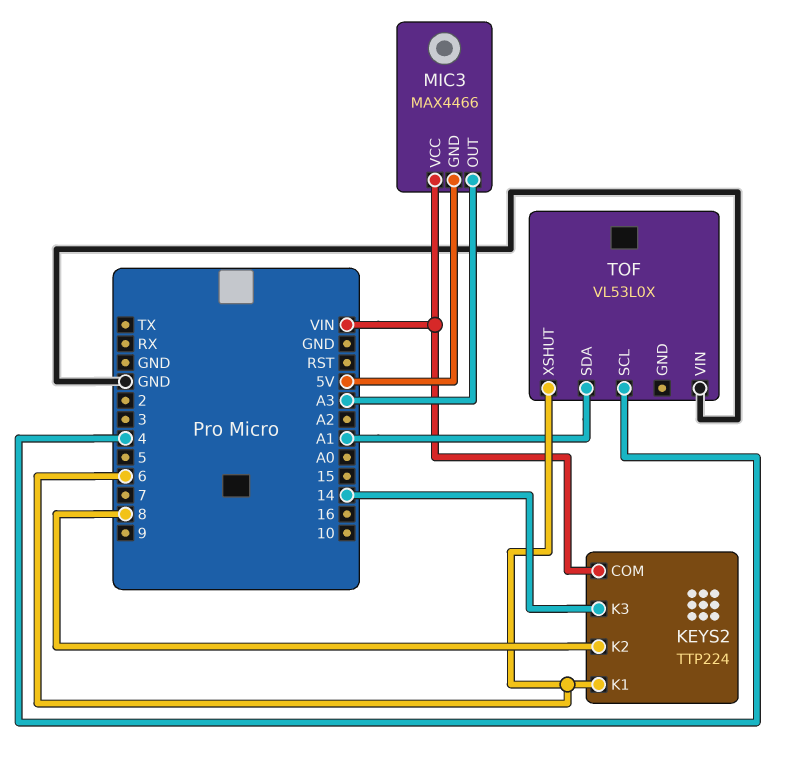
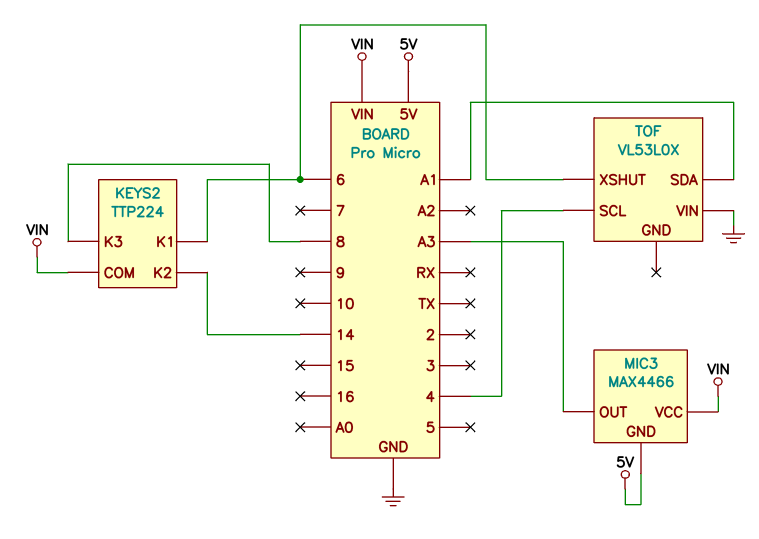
KEYS2 pin K2: 8 -> 14
KEYS2 pin K3: 14 -> 8

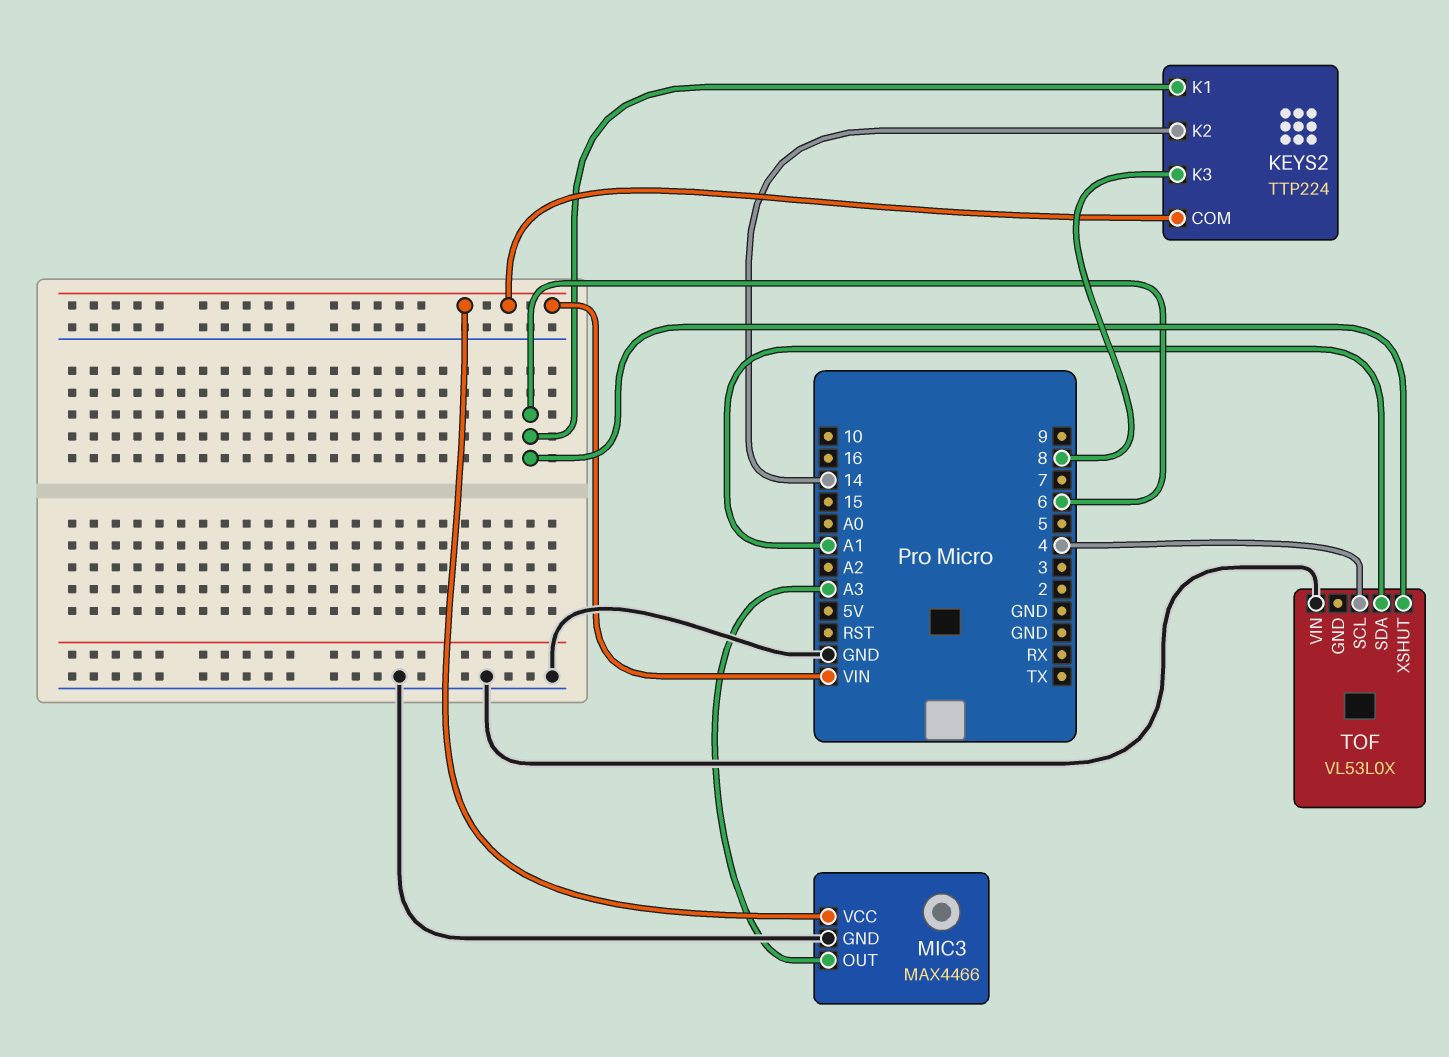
MIC3 pin GND: 5V -> GND

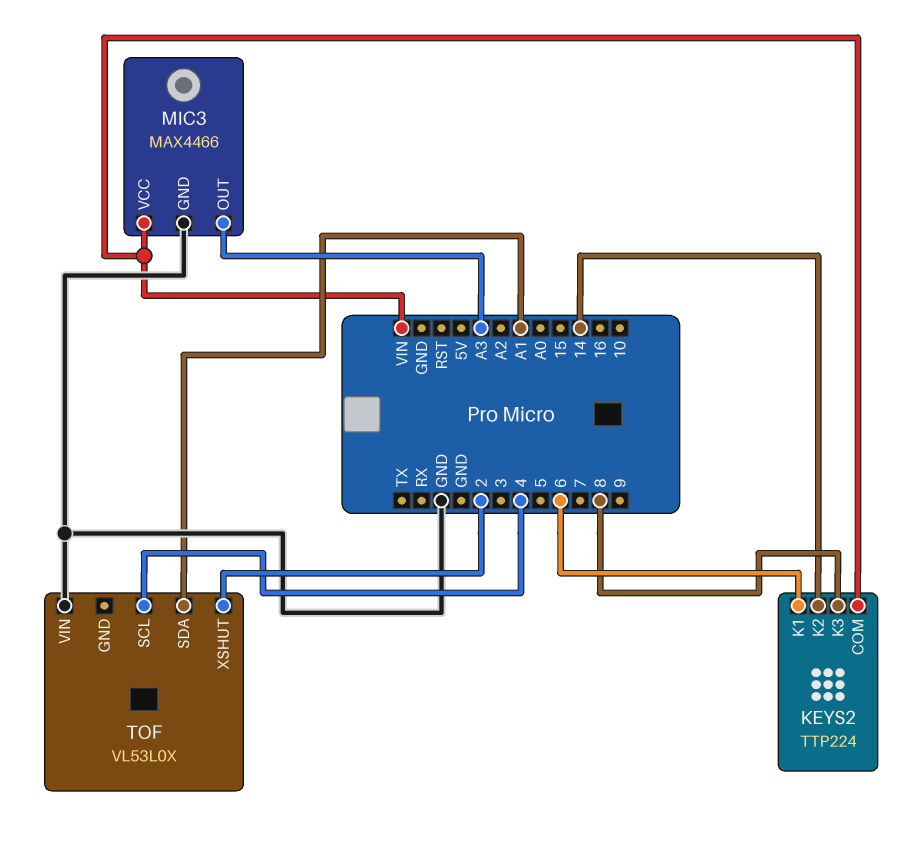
TOF pin XSHUT: 6 -> 2

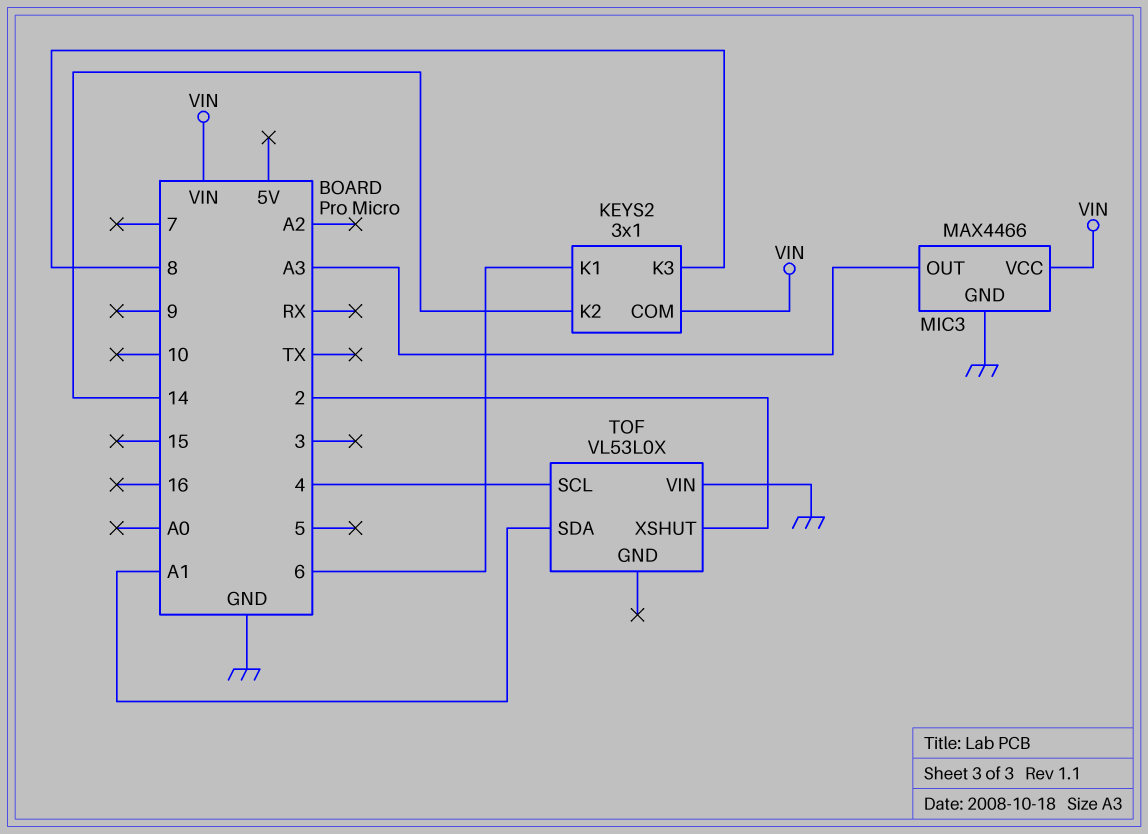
KEYS2: TTP224 -> 3x1

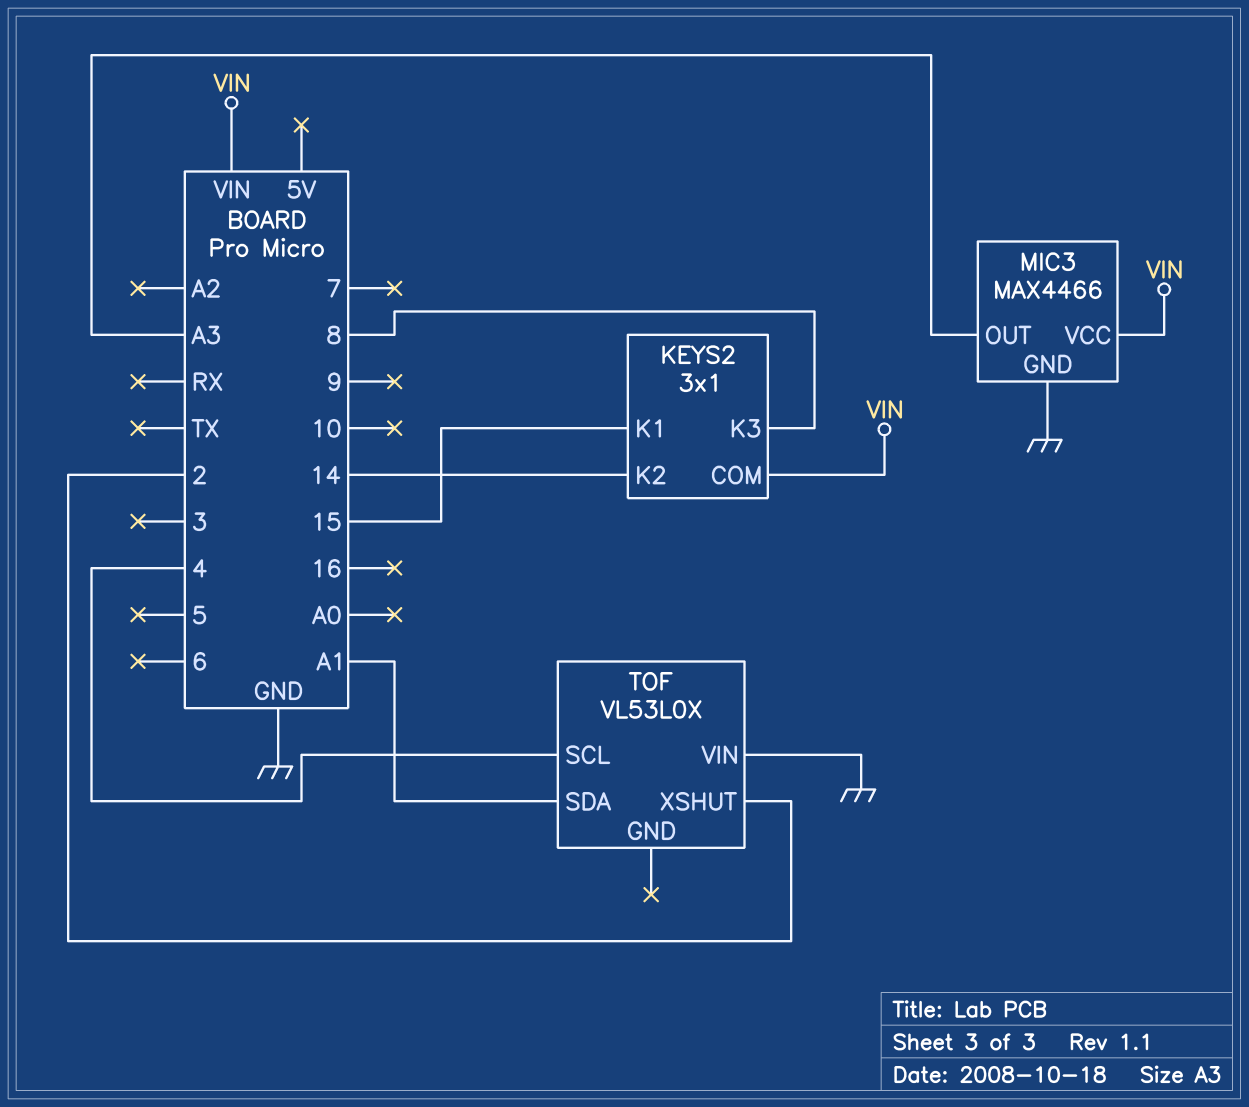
KEYS2 pin K1: 6 -> 15

